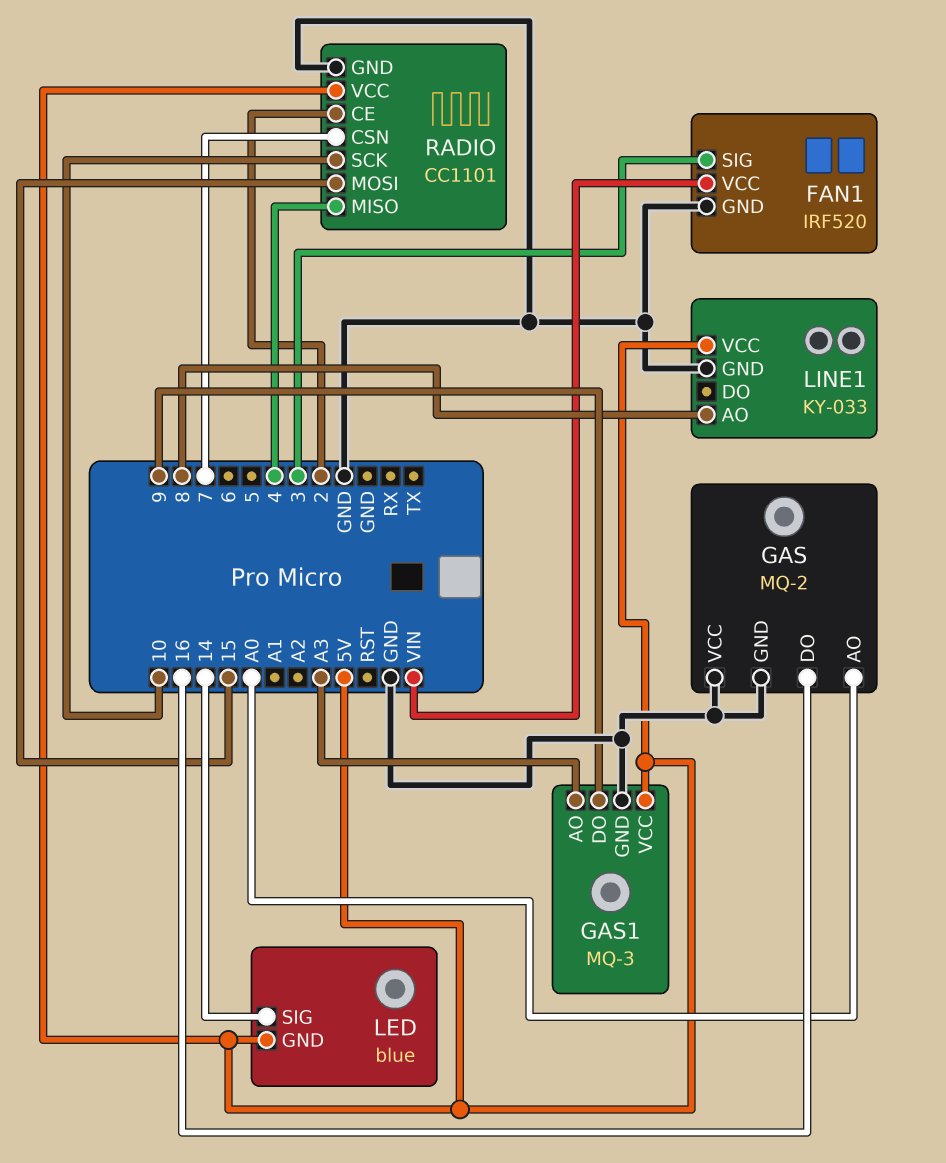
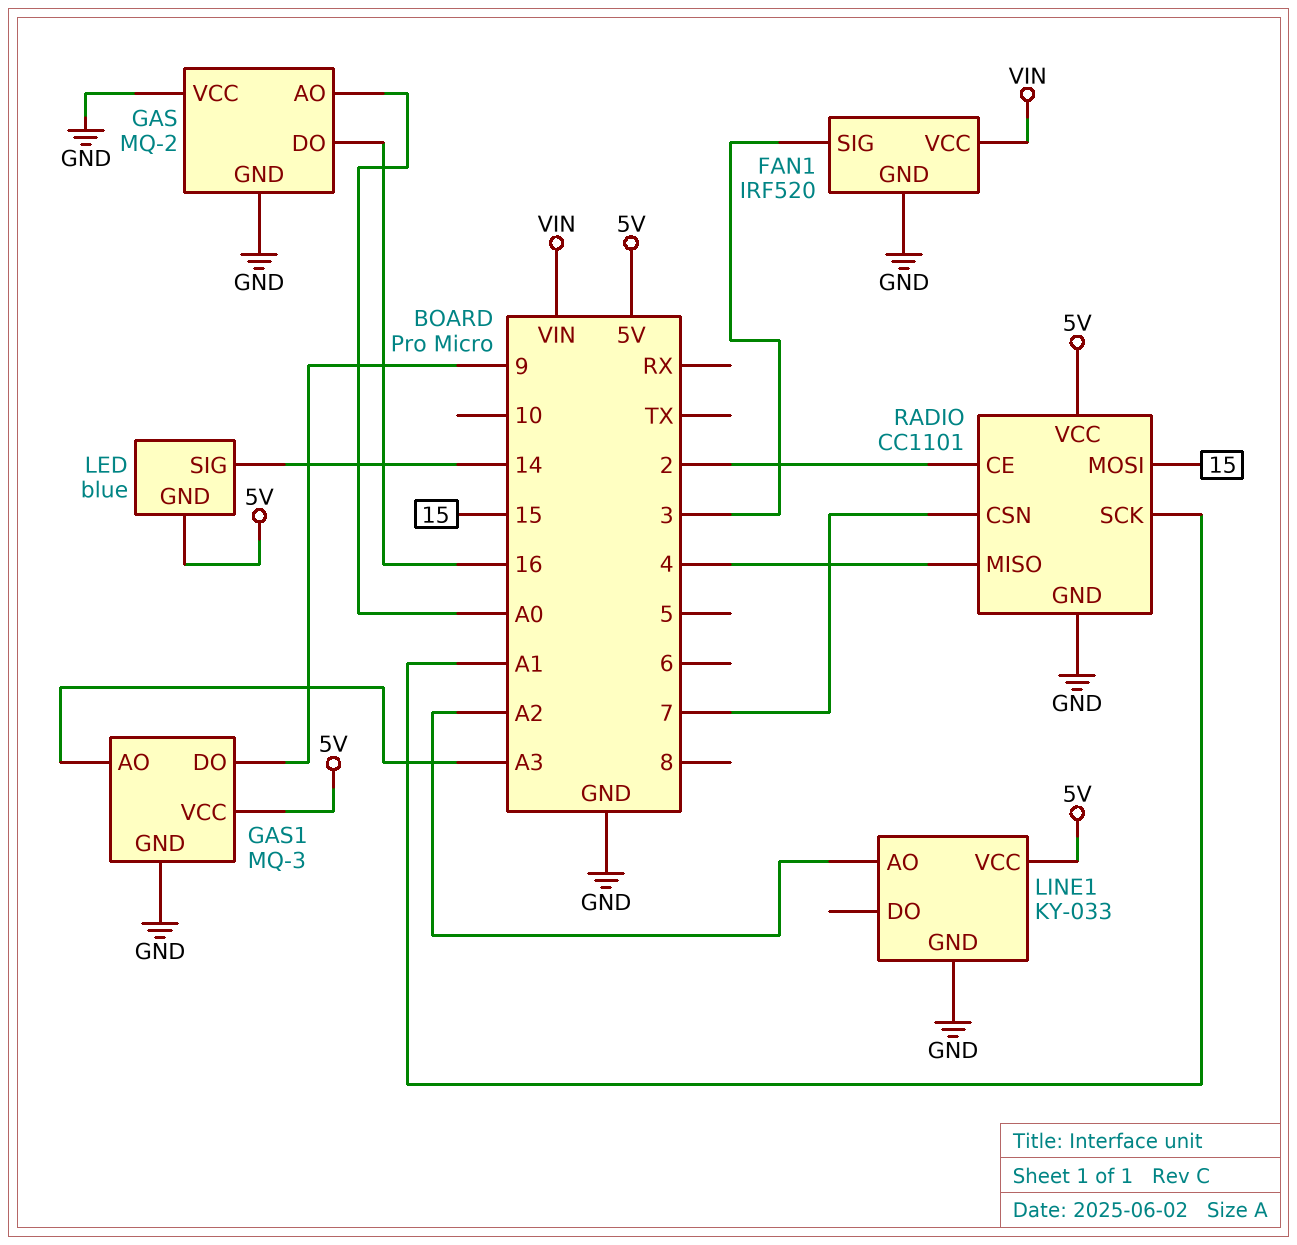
LINE1 pin AO: 8 -> A2
RADIO pin SCK: 10 -> A1

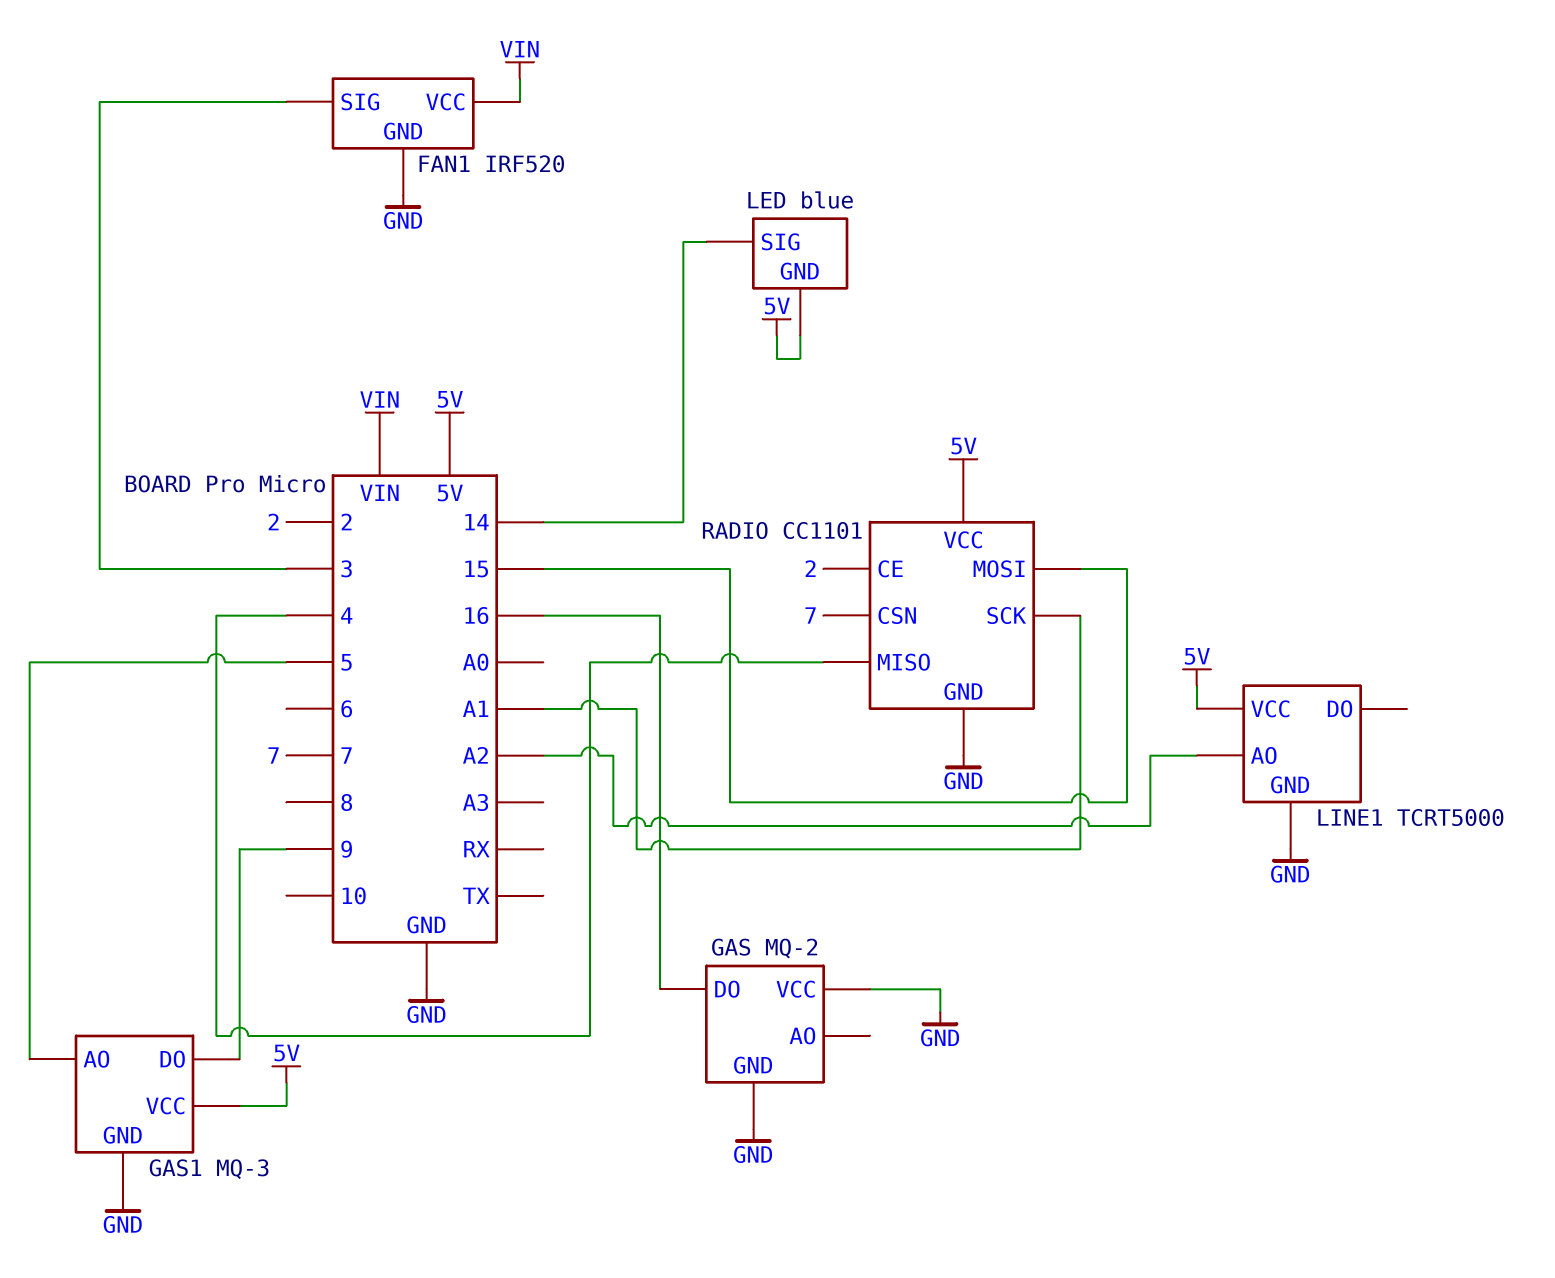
GAS pin AO: A0 -> none
GAS1 pin AO: A3 -> 5
LINE1: KY-033 -> TCRT5000

